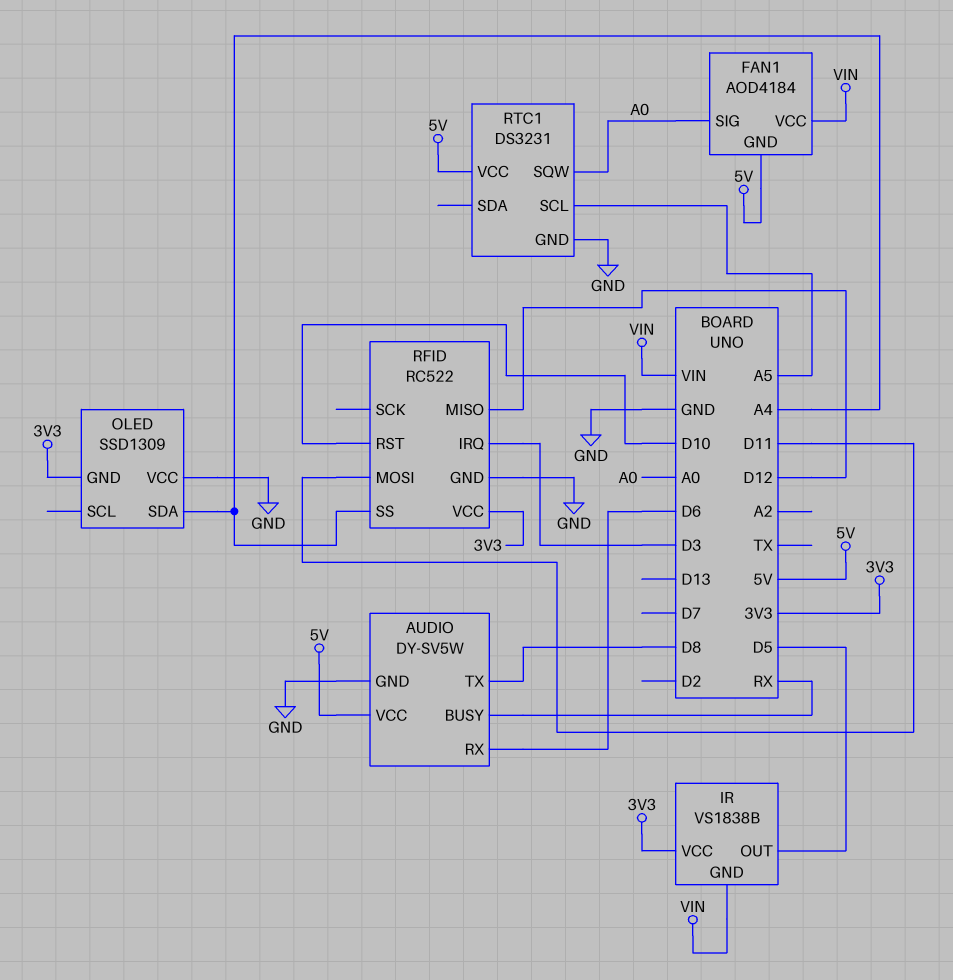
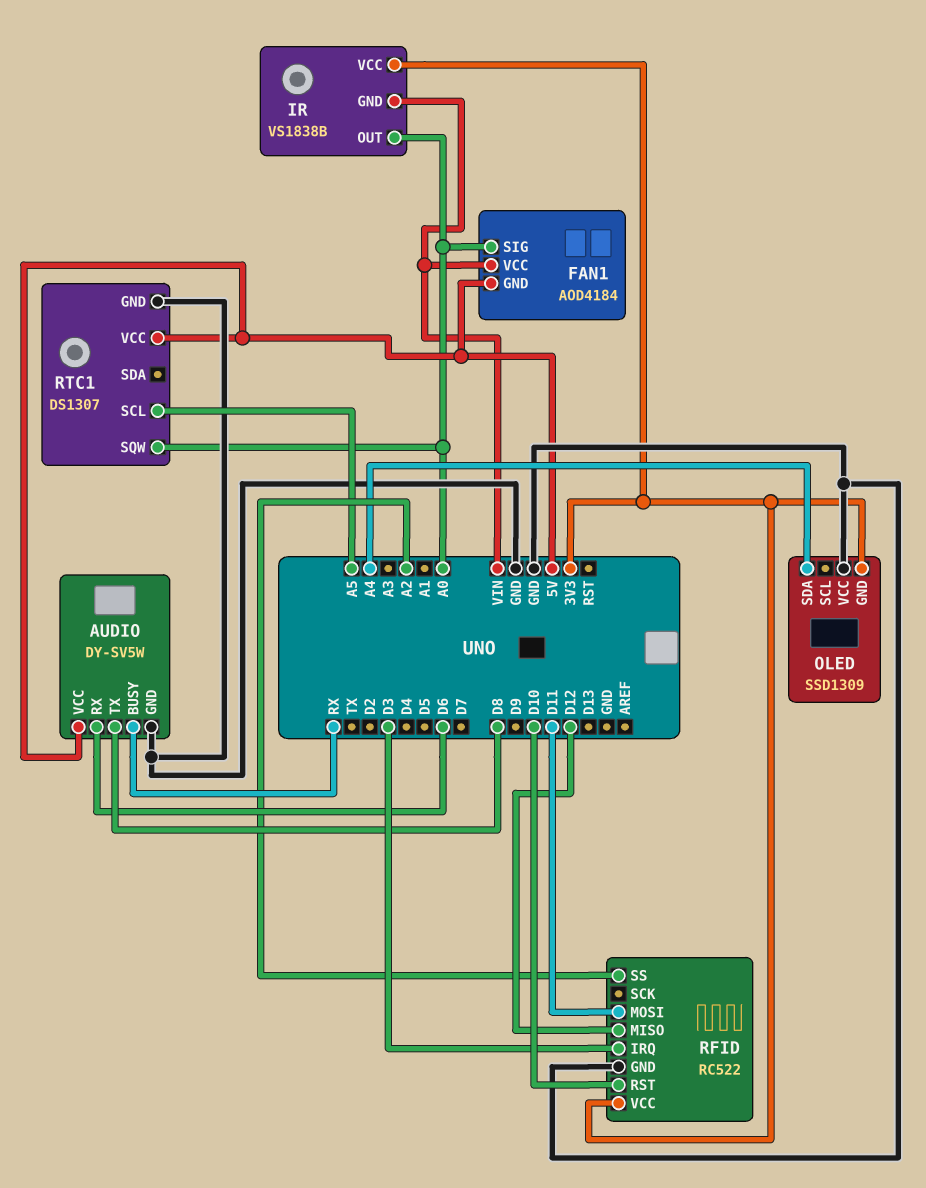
IR pin OUT: D5 -> A0
RFID pin SS: A4 -> A2
RTC1: DS3231 -> DS1307

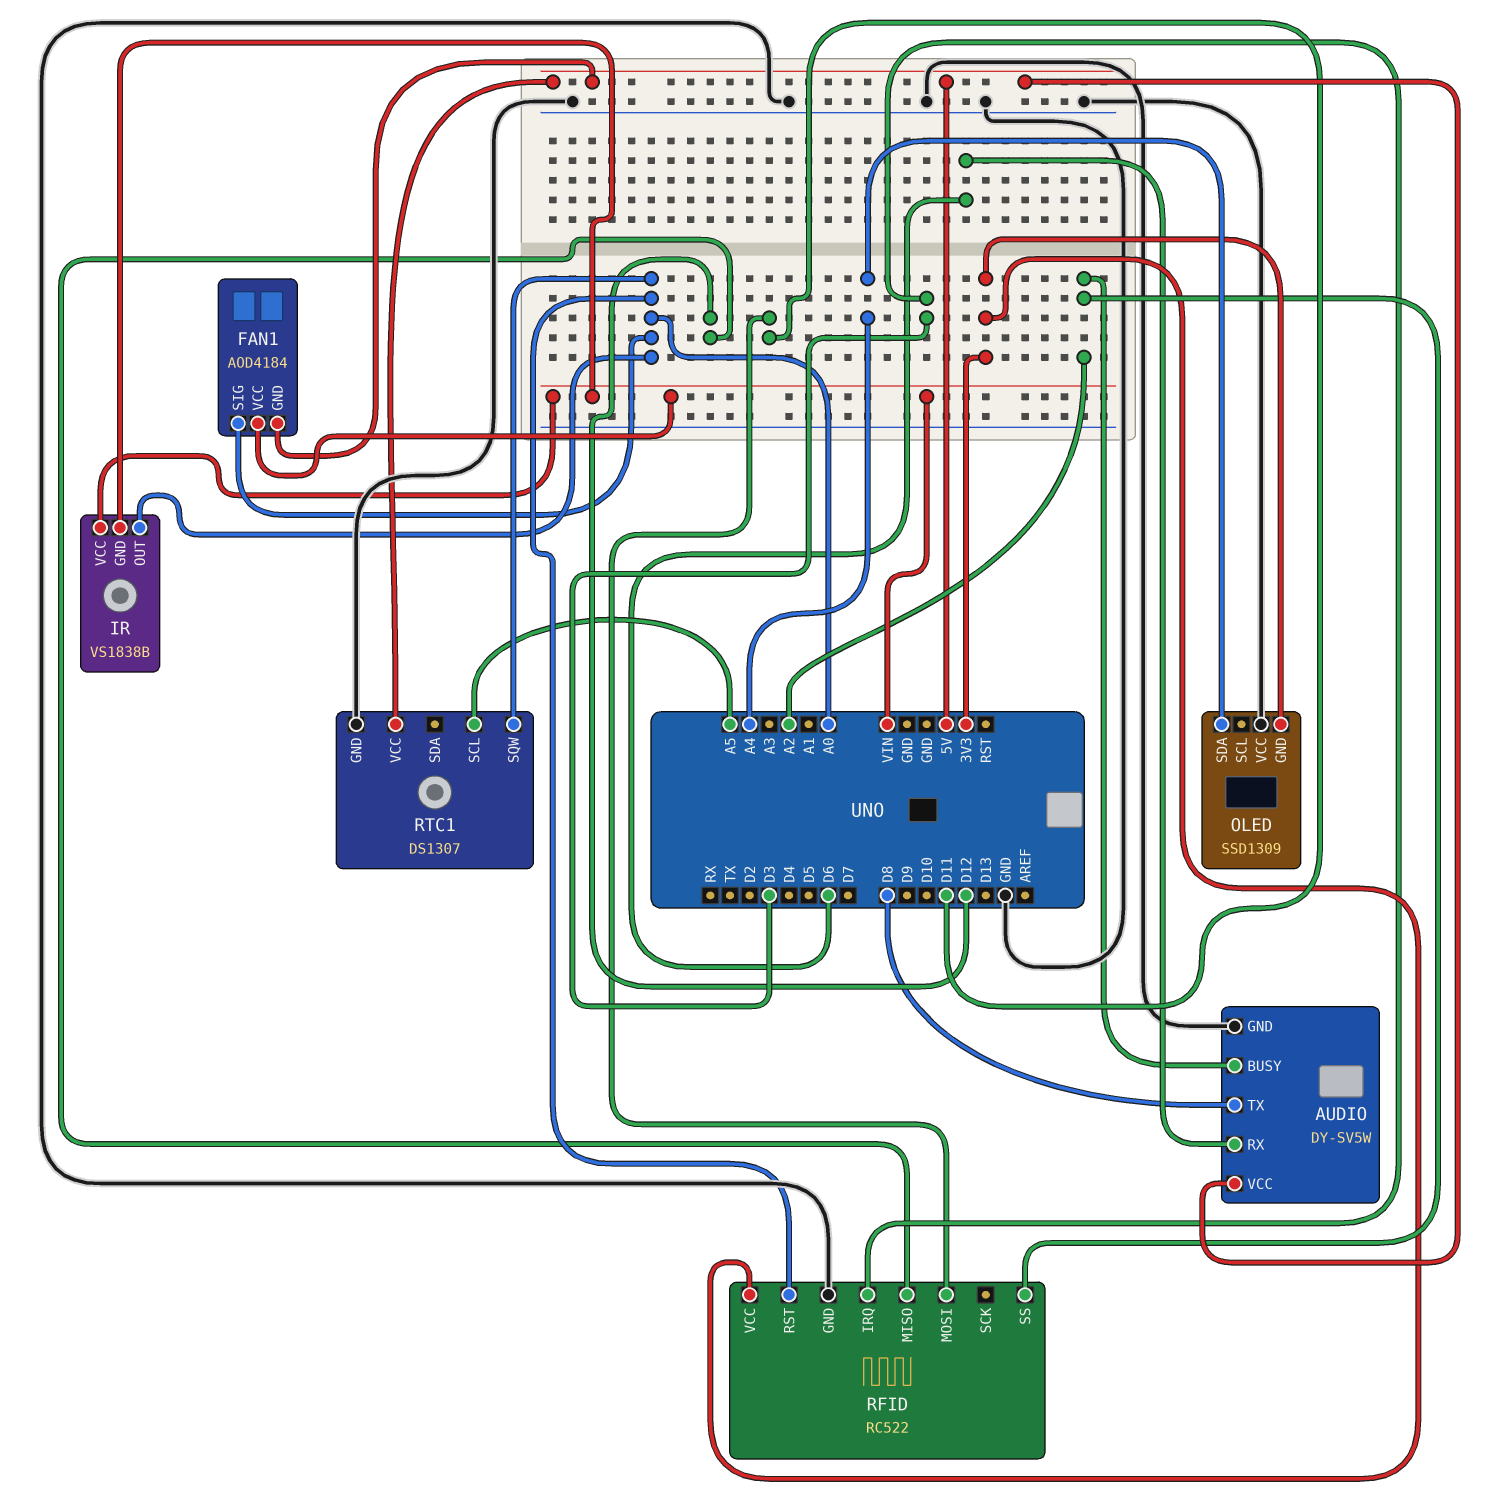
AUDIO pin BUSY: RX -> A2
IR pin VCC: 3V3 -> VIN
RFID pin RST: D10 -> A0

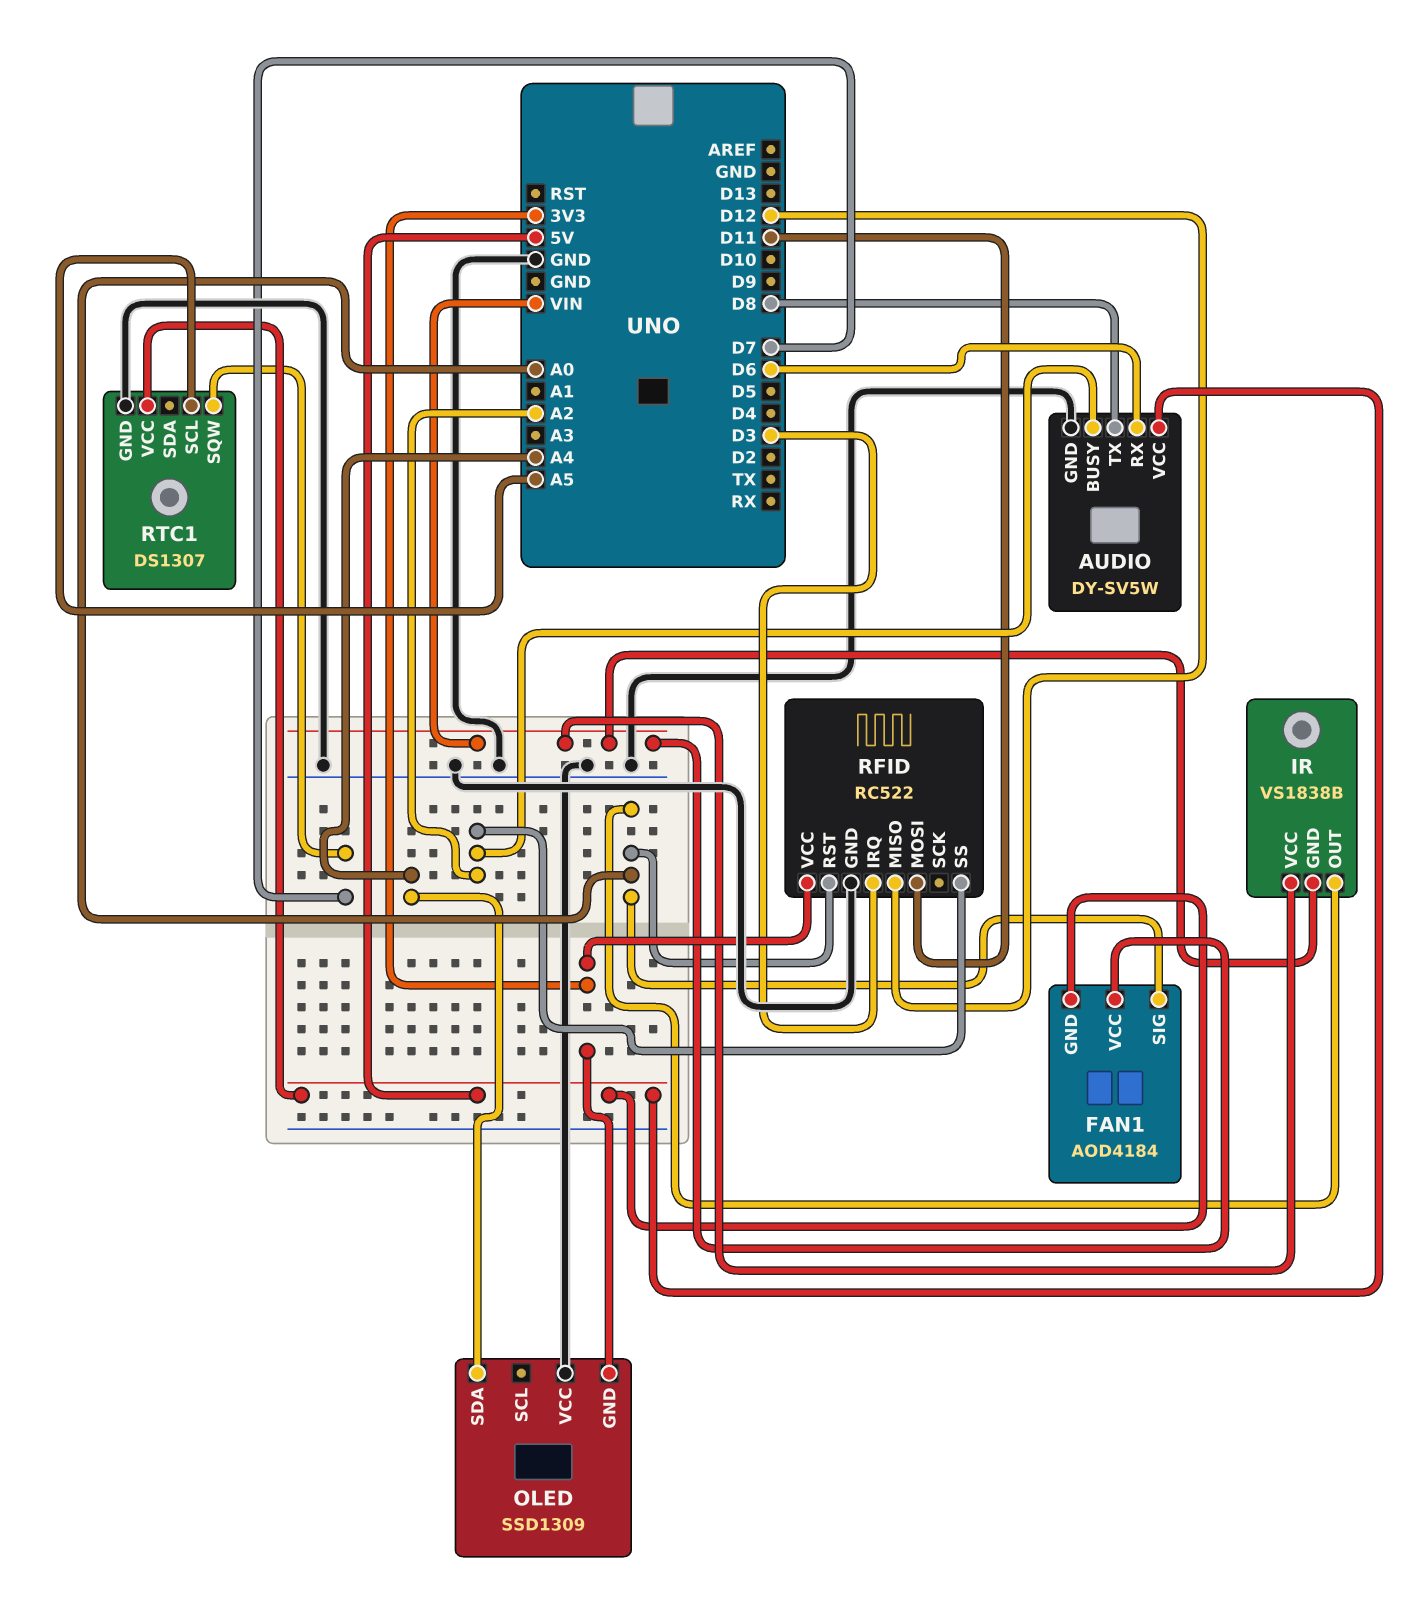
RTC1 pin SQW: A0 -> D7

